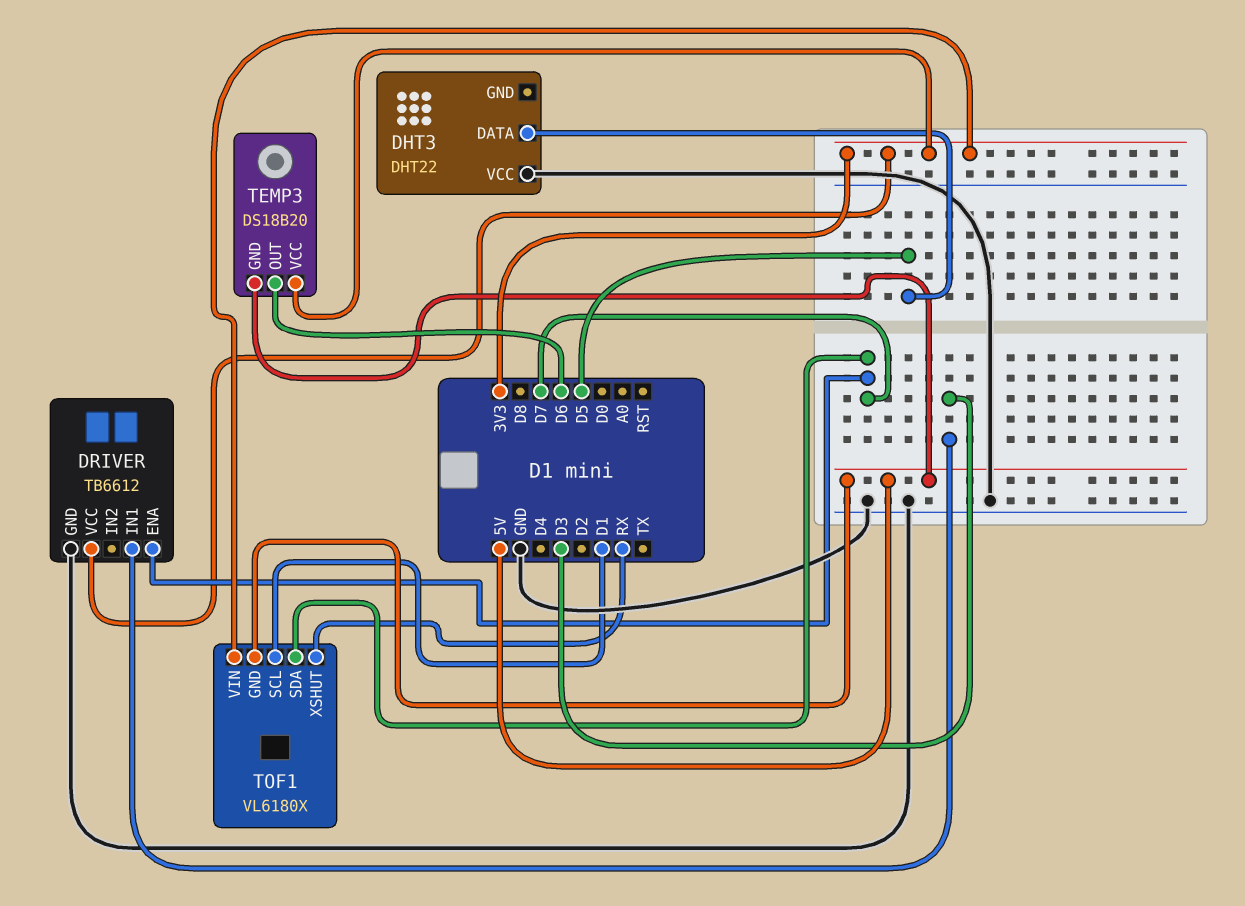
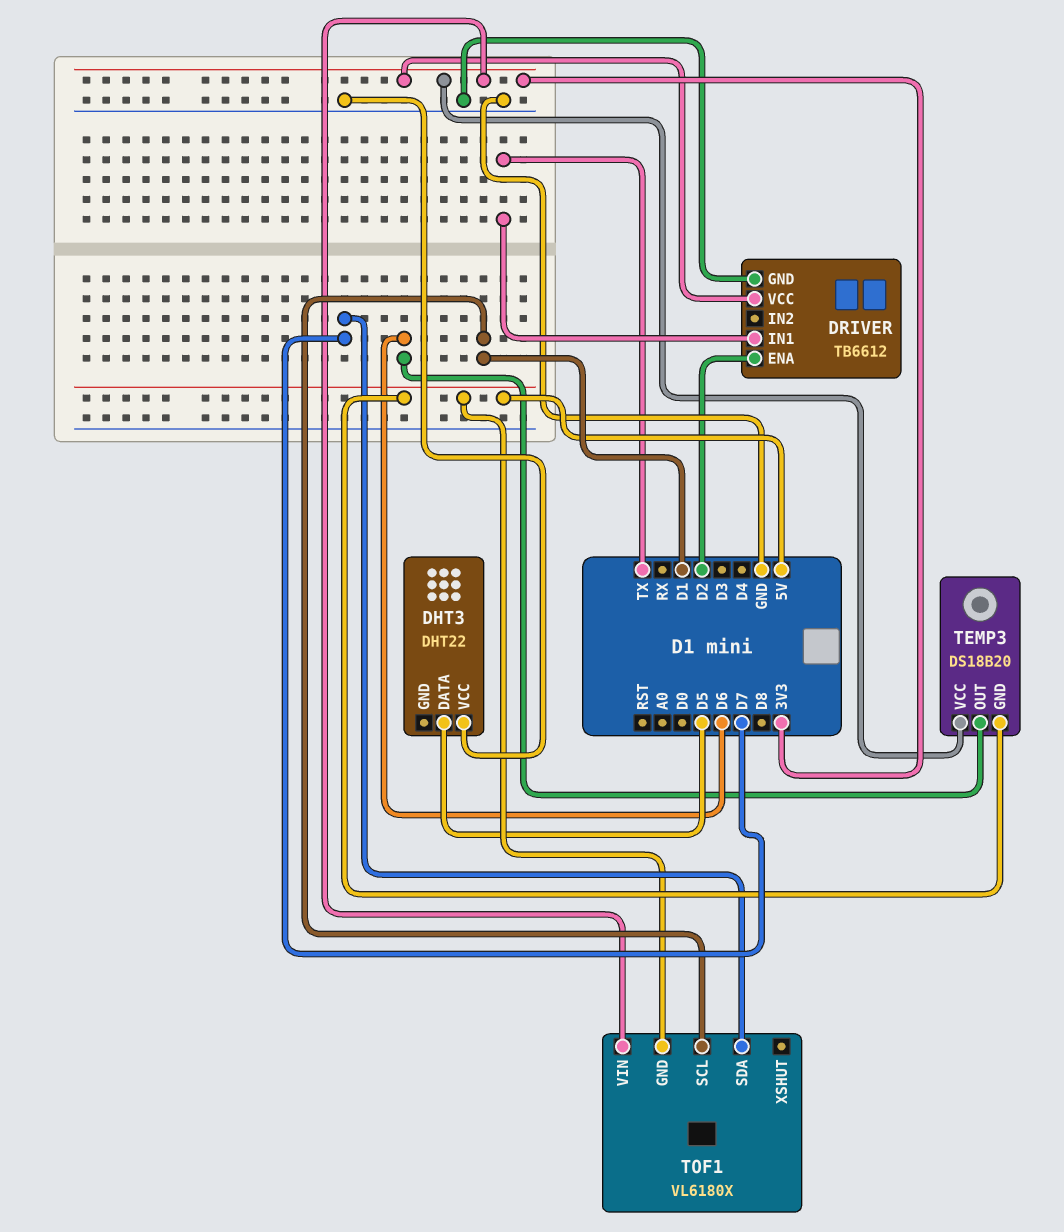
DRIVER pin ENA: D7 -> D2
DRIVER pin IN1: D3 -> TX
TOF1 pin XSHUT: RX -> none

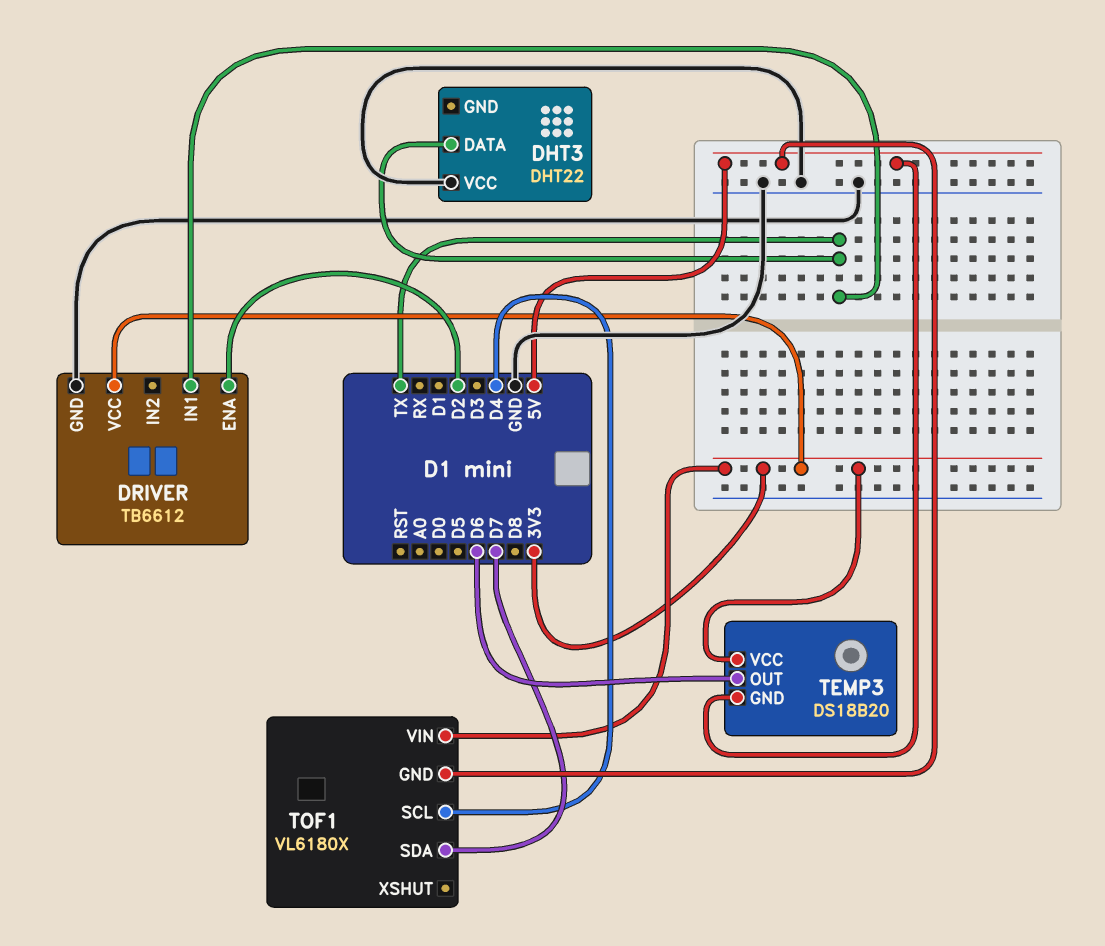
DHT3 pin DATA: D5 -> TX
TOF1 pin SCL: D1 -> D4

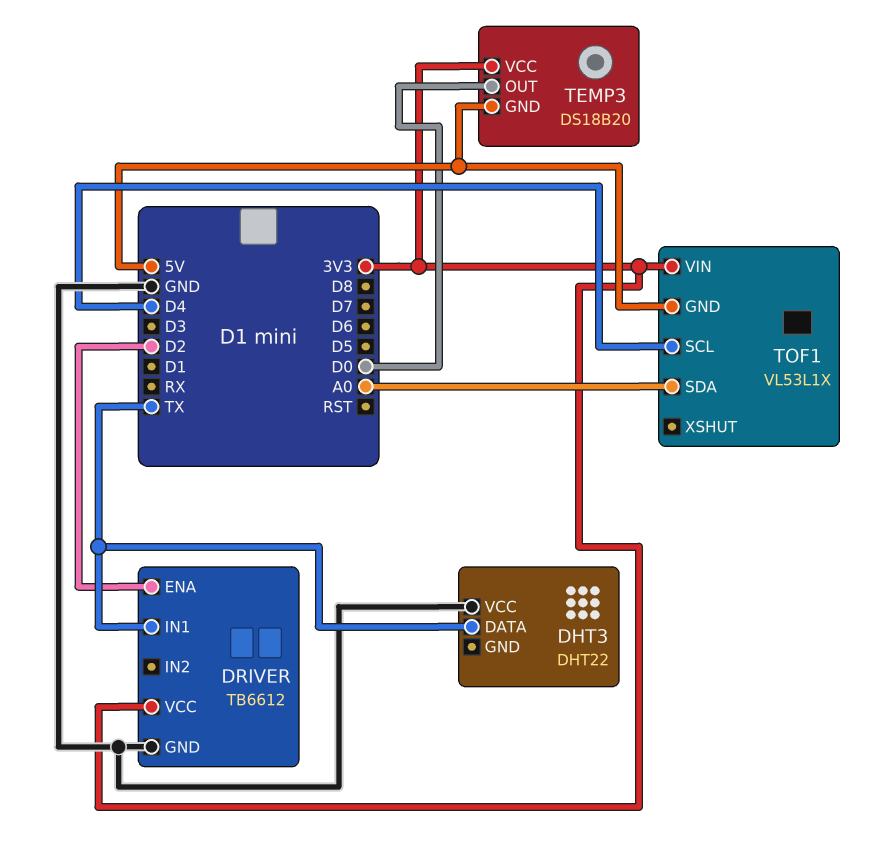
TEMP3 pin OUT: D6 -> D0
TOF1: VL6180X -> VL53L1X
TOF1 pin SDA: D7 -> A0

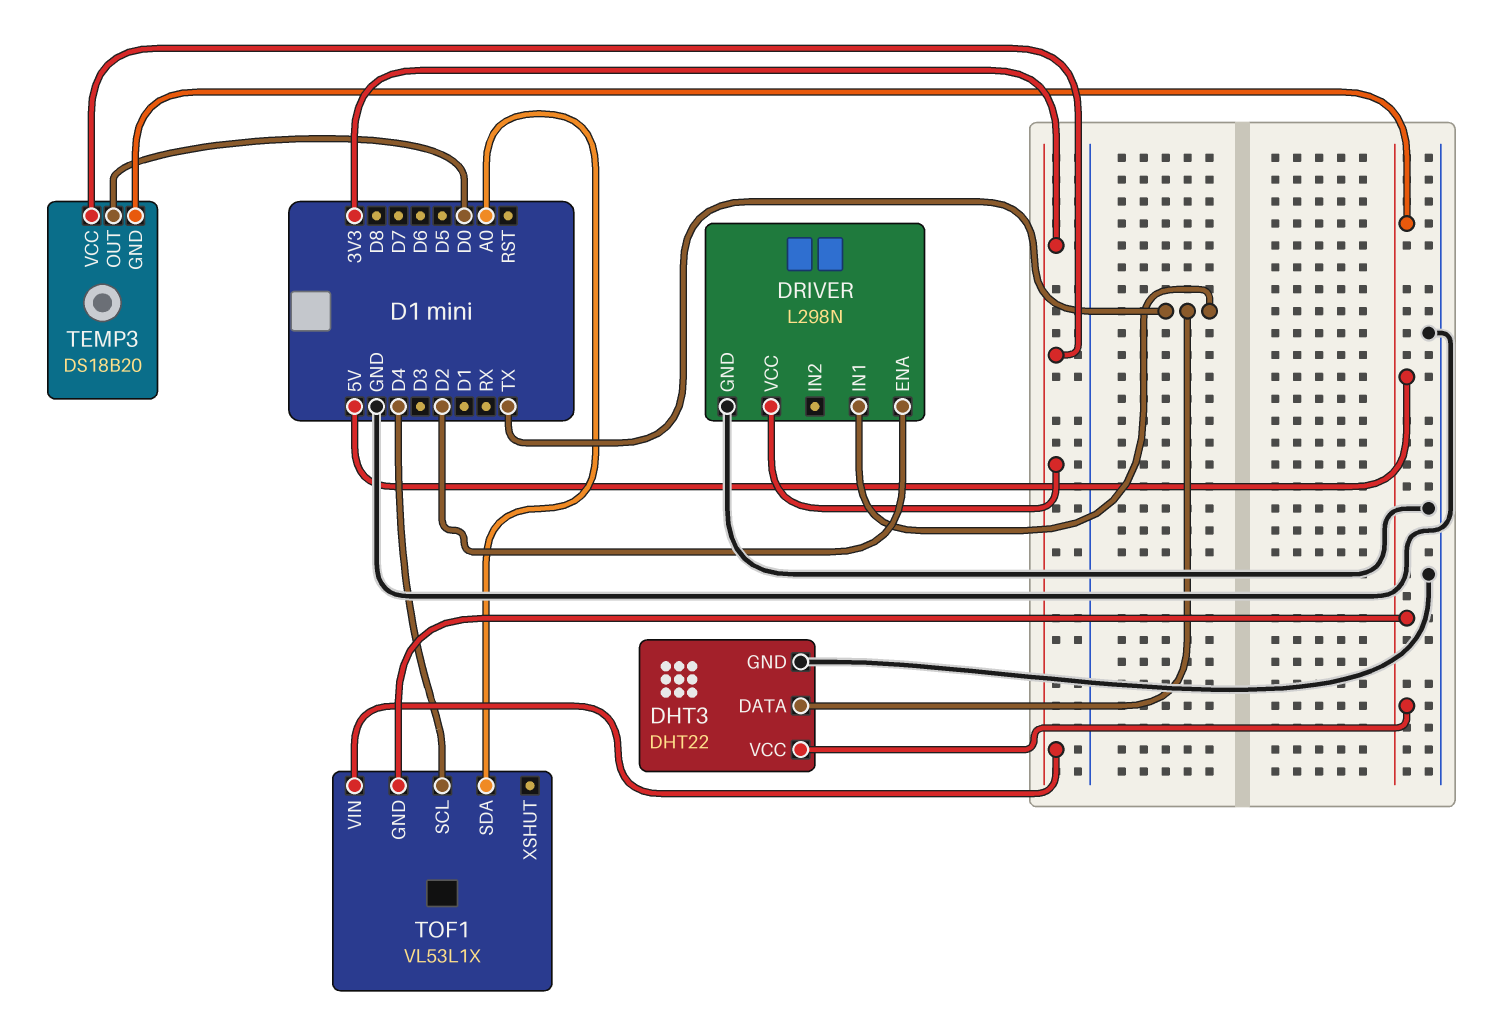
DHT3 pin GND: none -> GND
DHT3 pin VCC: GND -> 5V
DRIVER: TB6612 -> L298N

